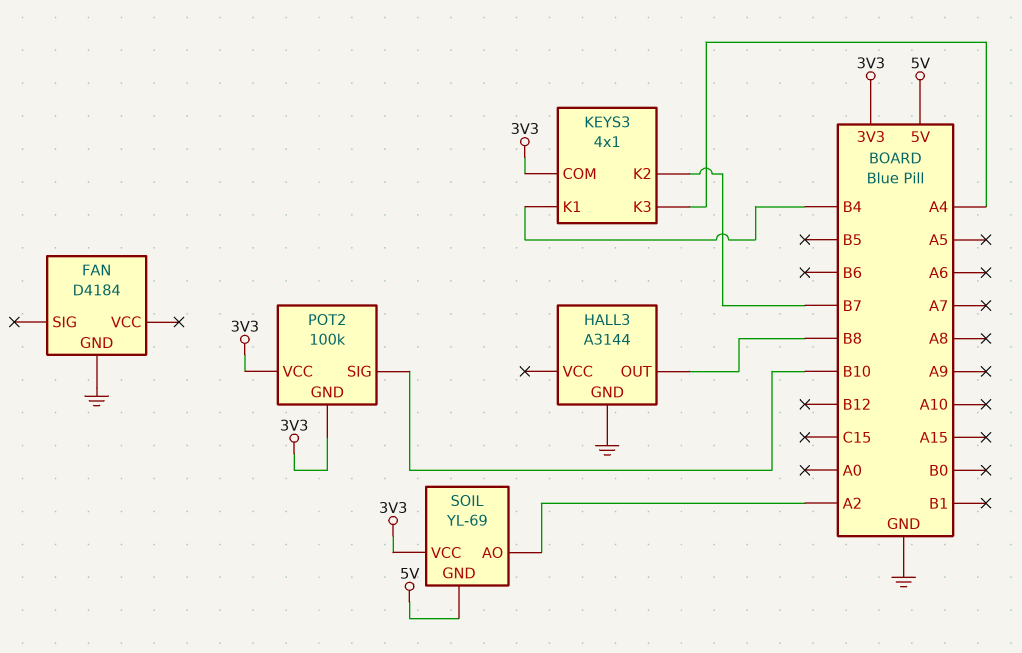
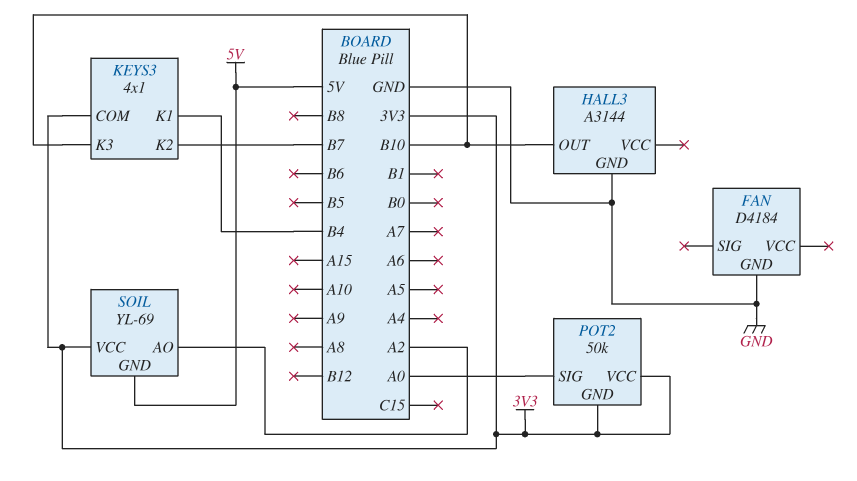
HALL3 pin OUT: B8 -> B10
KEYS3 pin K3: A4 -> B10
POT2: 100k -> 50k
POT2 pin SIG: B10 -> A0

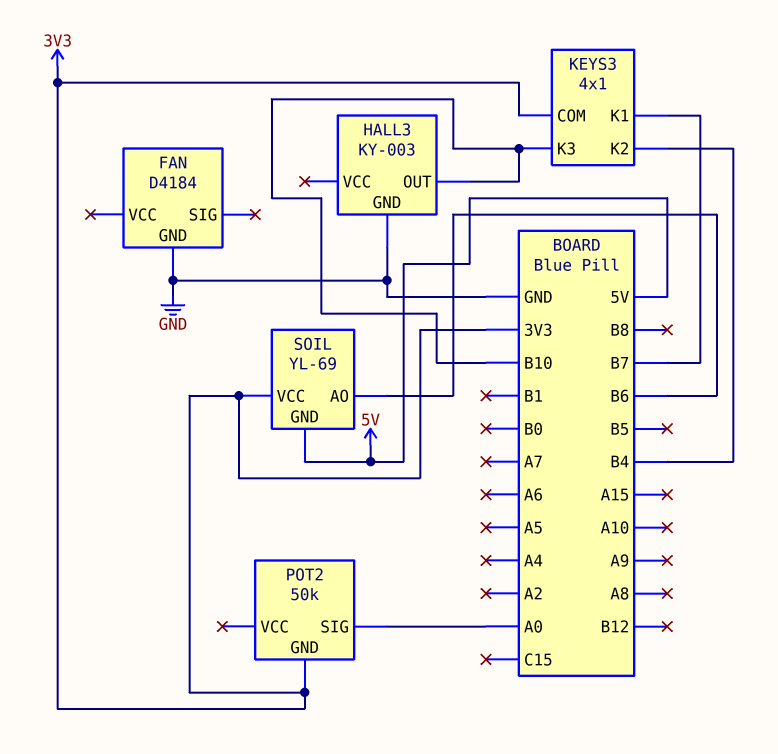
HALL3: A3144 -> KY-003
KEYS3 pin K1: B4 -> B7
KEYS3 pin K2: B7 -> B4
POT2 pin VCC: 3V3 -> none
SOIL pin AO: A2 -> B6

